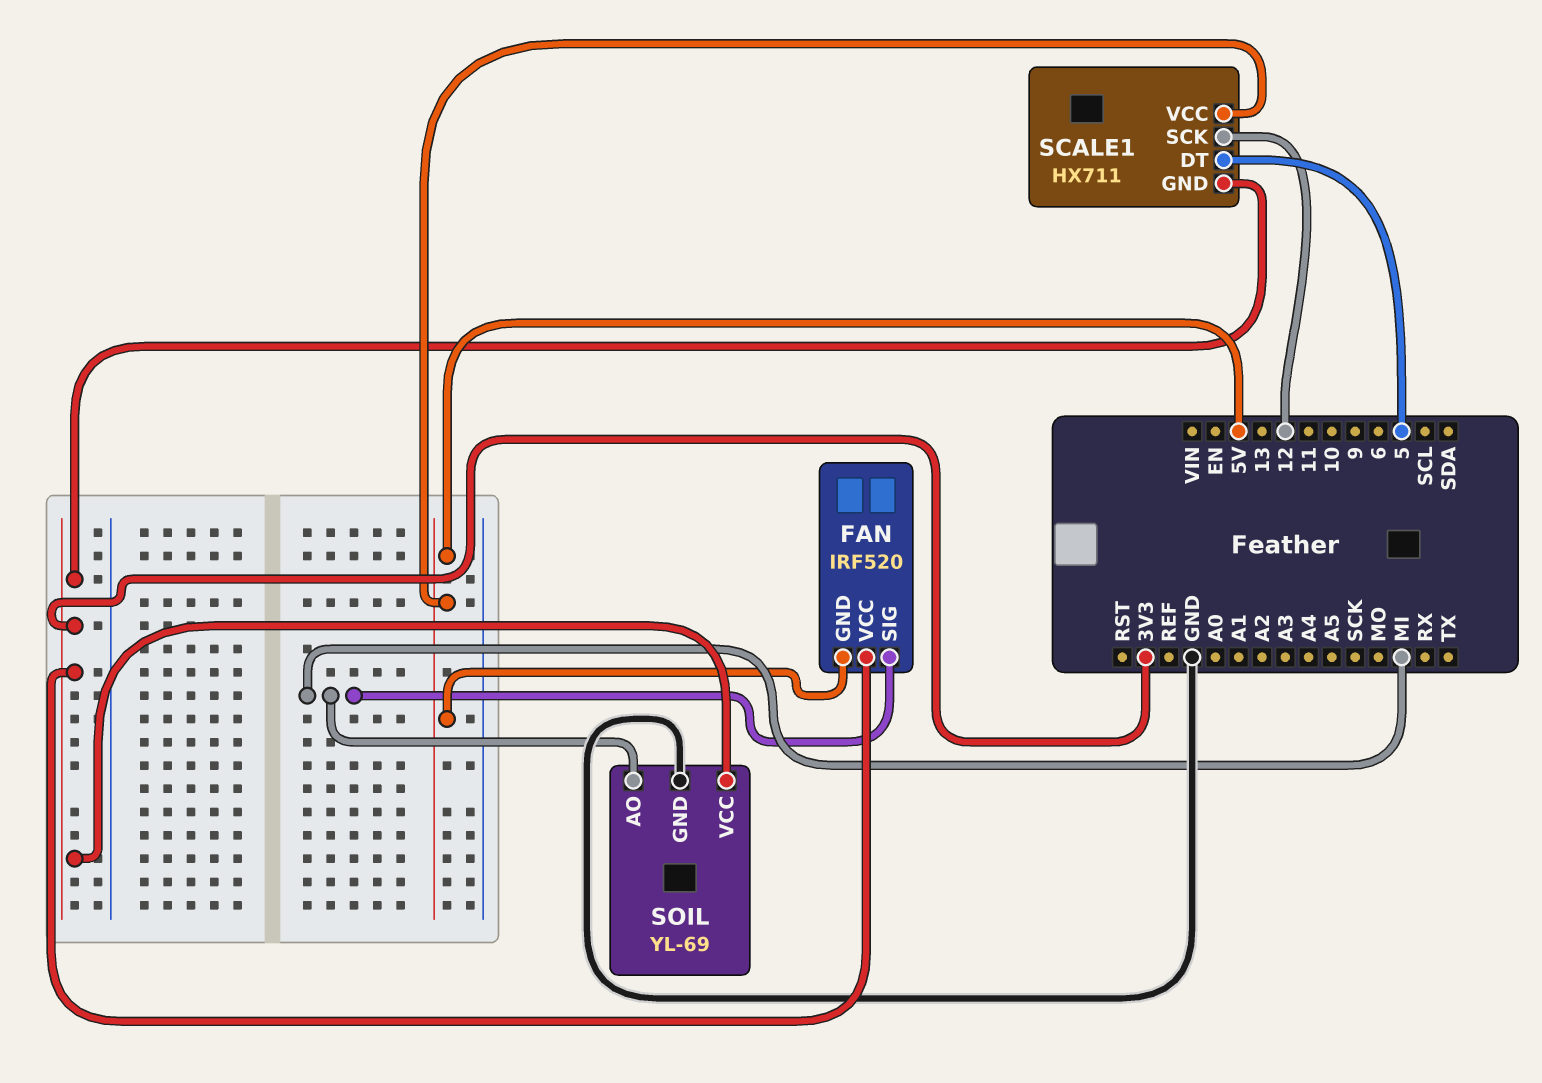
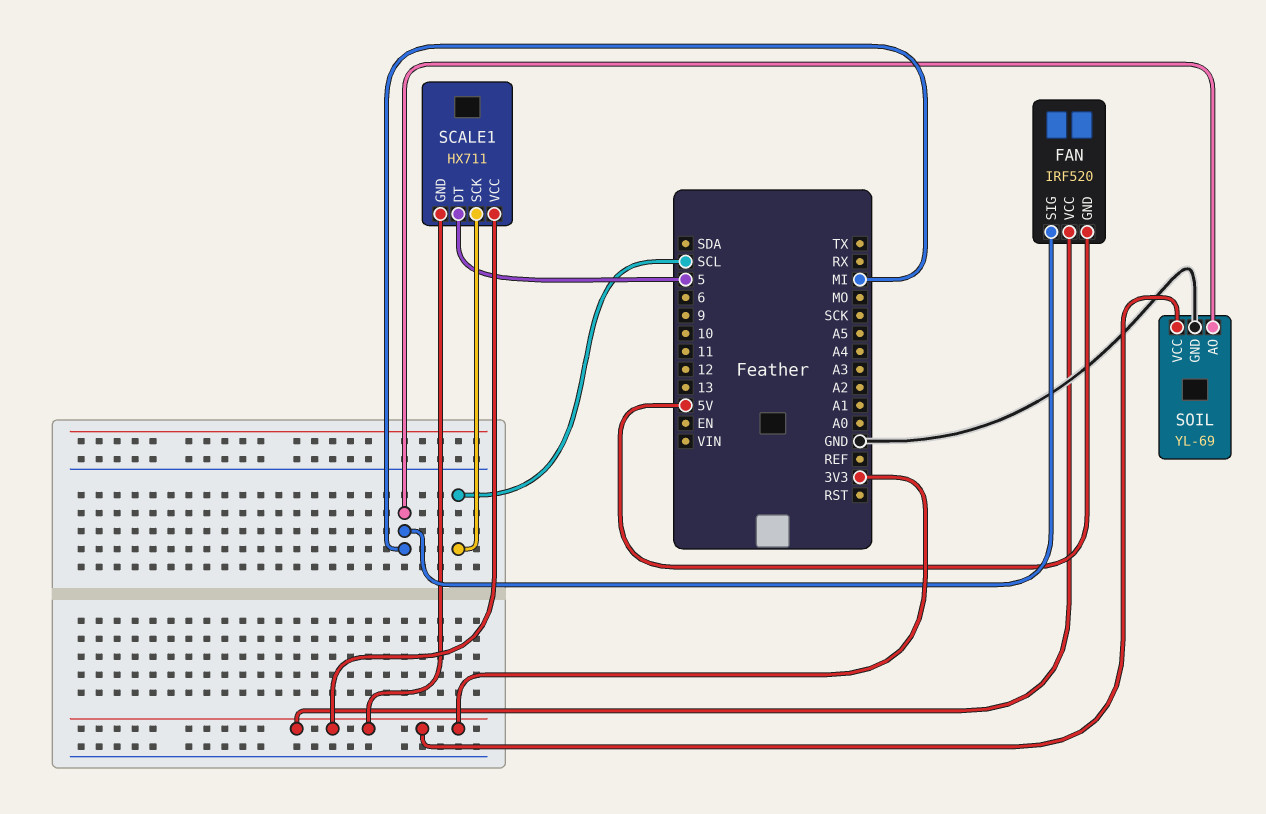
SCALE1 pin SCK: 12 -> SCL
SCALE1 pin VCC: 5V -> 3V3

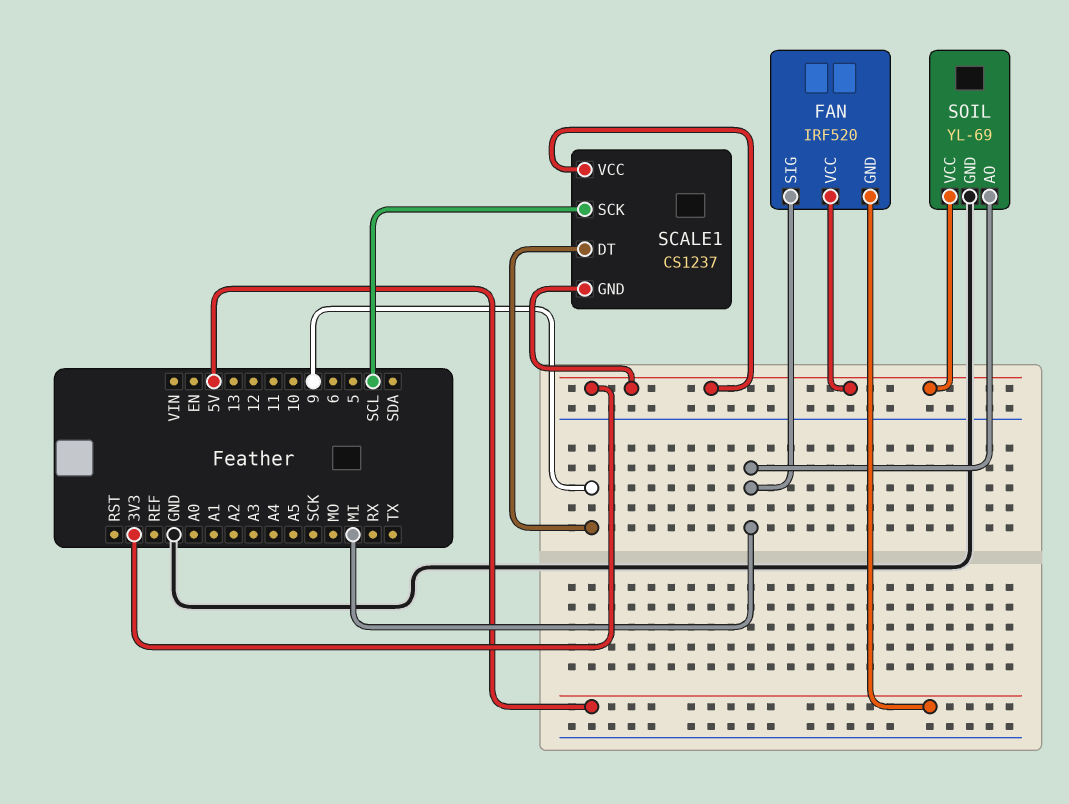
SCALE1: HX711 -> CS1237
SCALE1 pin DT: 5 -> 9

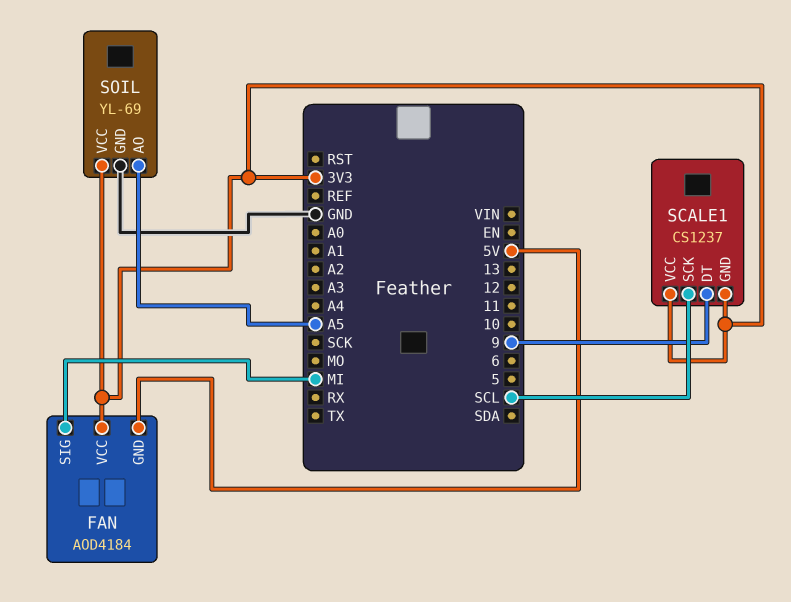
FAN: IRF520 -> AOD4184
SOIL pin AO: MI -> A5

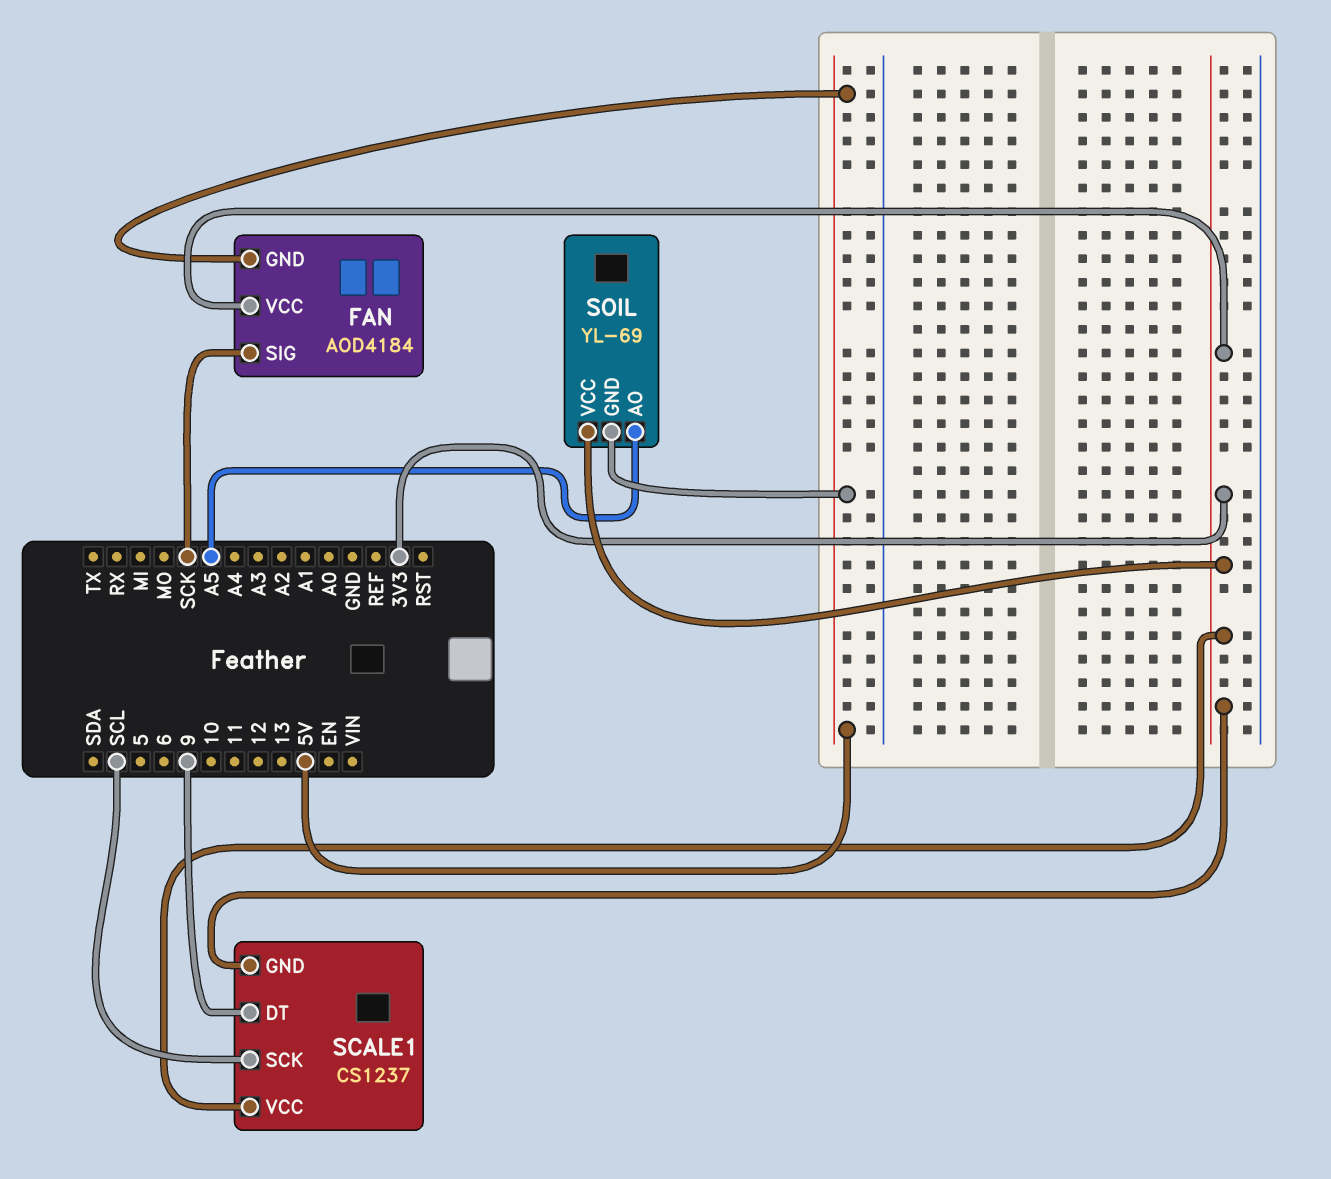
FAN pin SIG: MI -> SCK
SOIL pin GND: GND -> 5V

